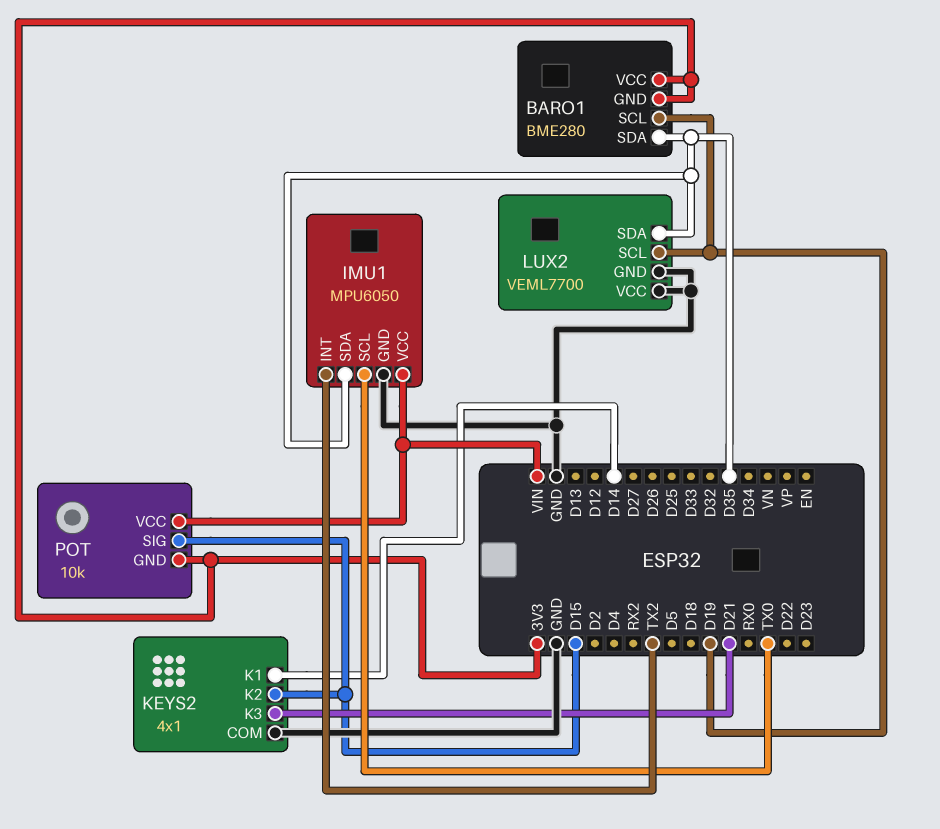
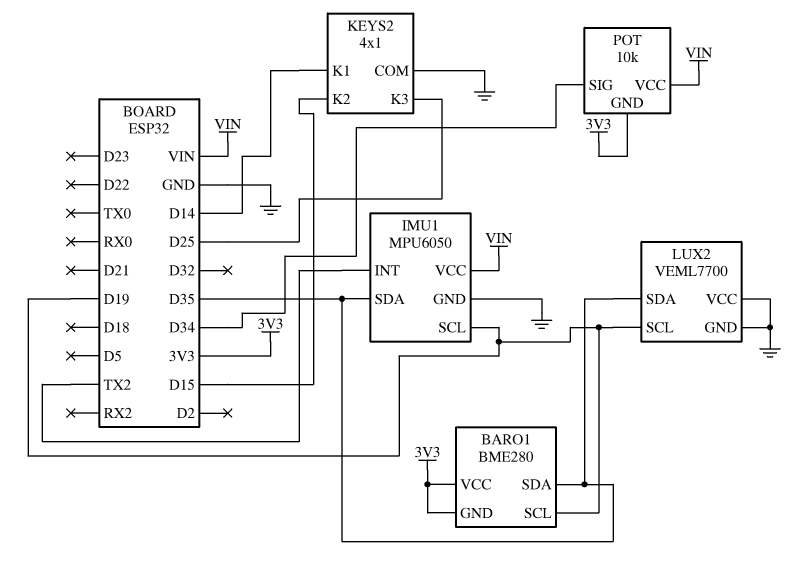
IMU1 pin SCL: TX0 -> D19
KEYS2 pin K3: D21 -> D25
POT pin SIG: D15 -> D34

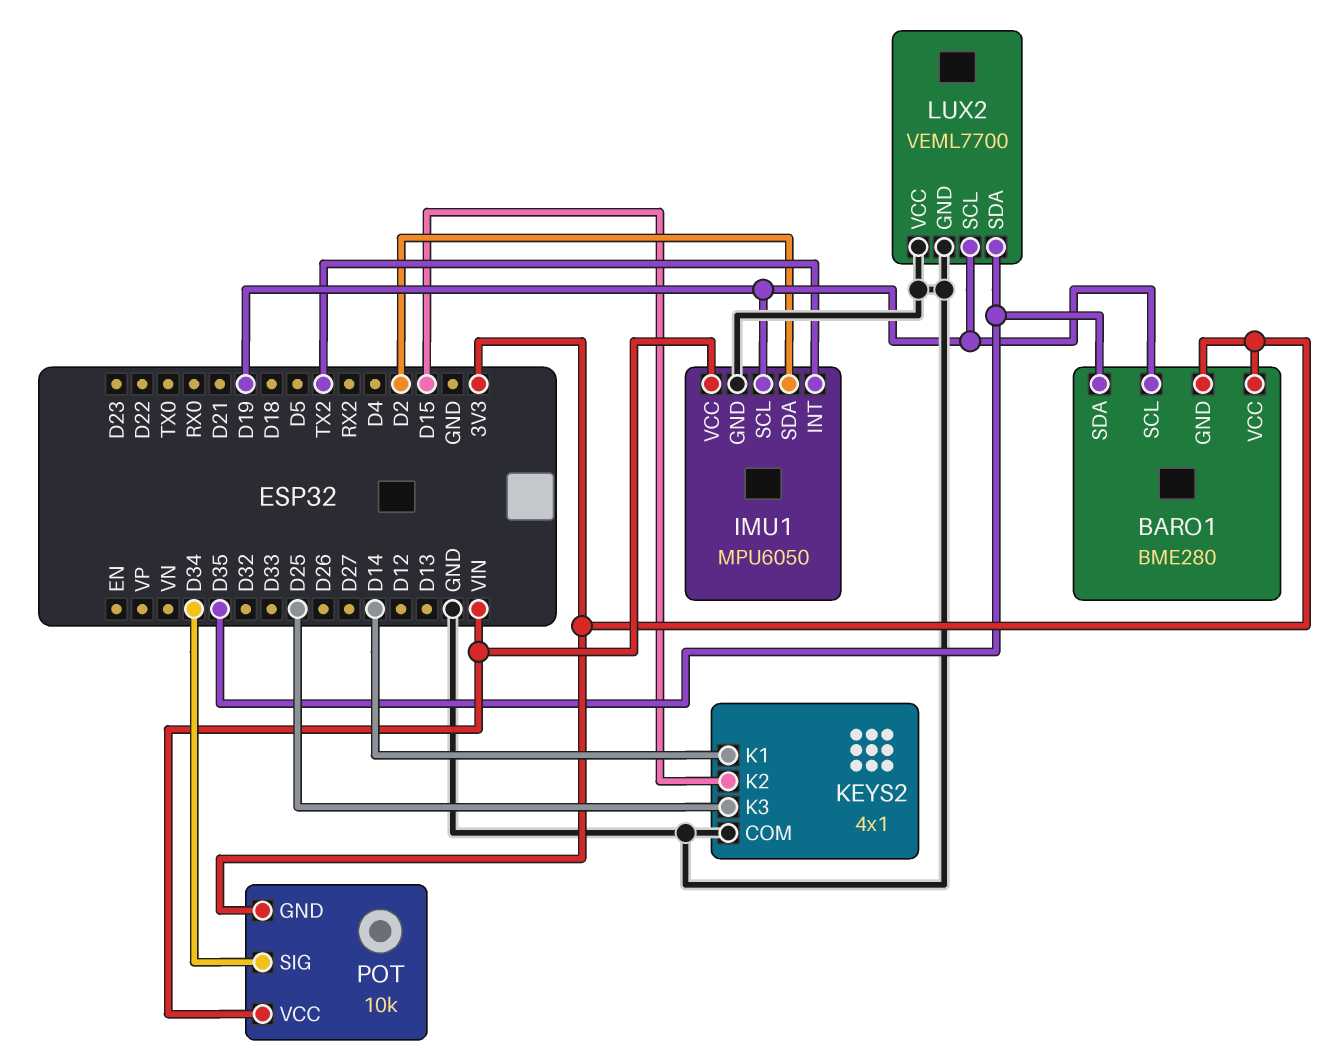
IMU1 pin SDA: D35 -> D2

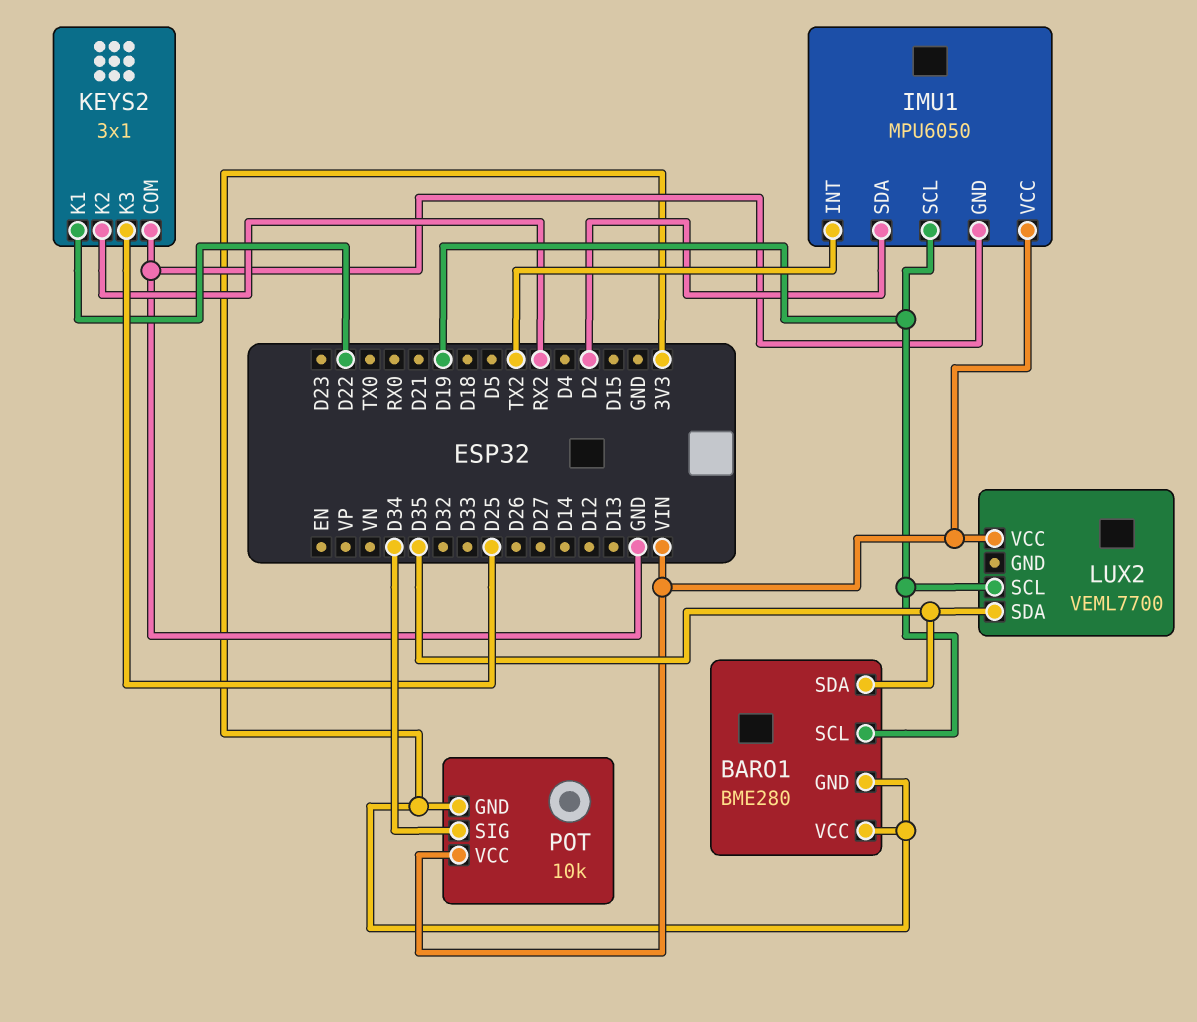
KEYS2: 4x1 -> 3x1
KEYS2 pin K1: D14 -> D22
KEYS2 pin K2: D15 -> RX2
LUX2 pin GND: GND -> none
LUX2 pin VCC: GND -> VIN

